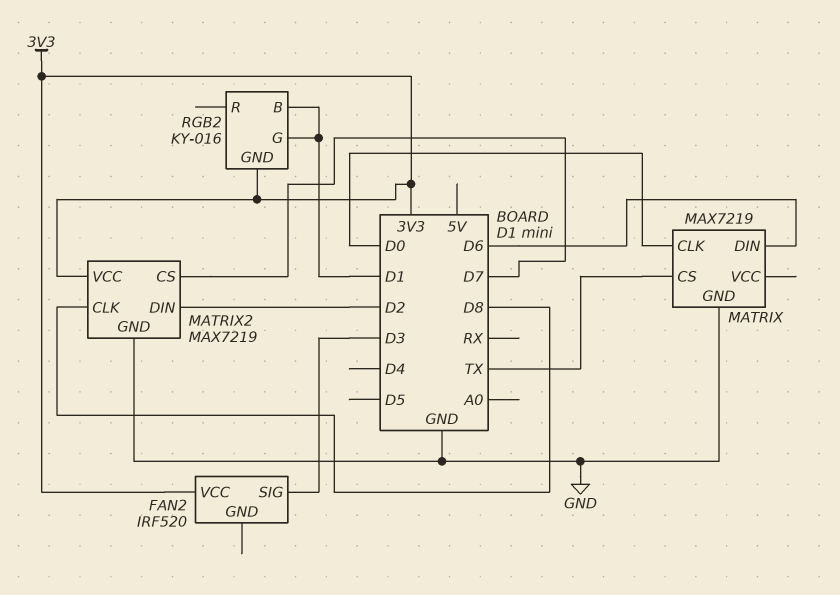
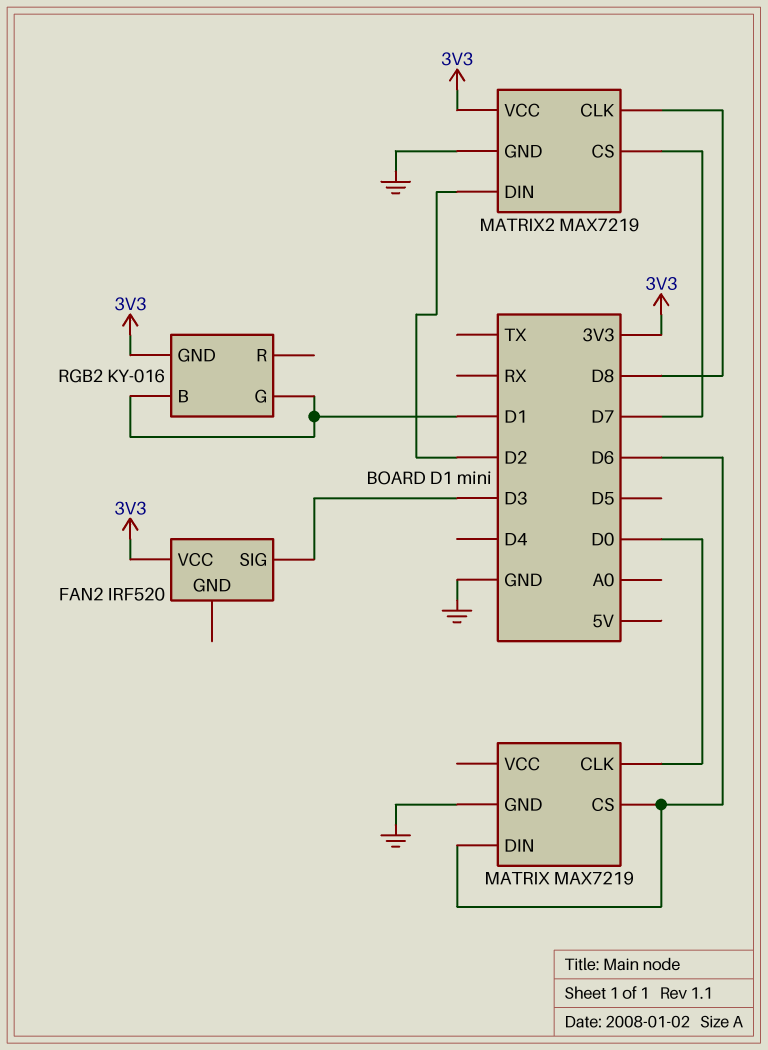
MATRIX pin CS: TX -> D6

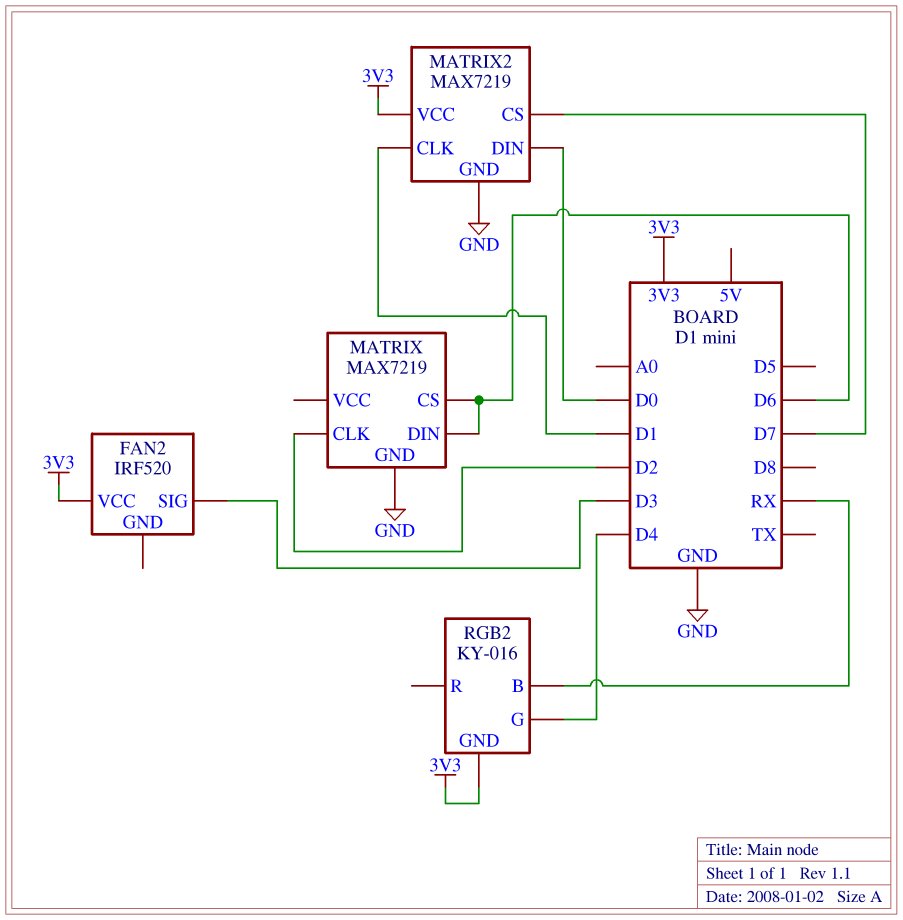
MATRIX pin CLK: D0 -> D2
MATRIX2 pin CLK: D8 -> D1
MATRIX2 pin DIN: D2 -> D0
RGB2 pin B: D1 -> RX
RGB2 pin G: D1 -> D4

